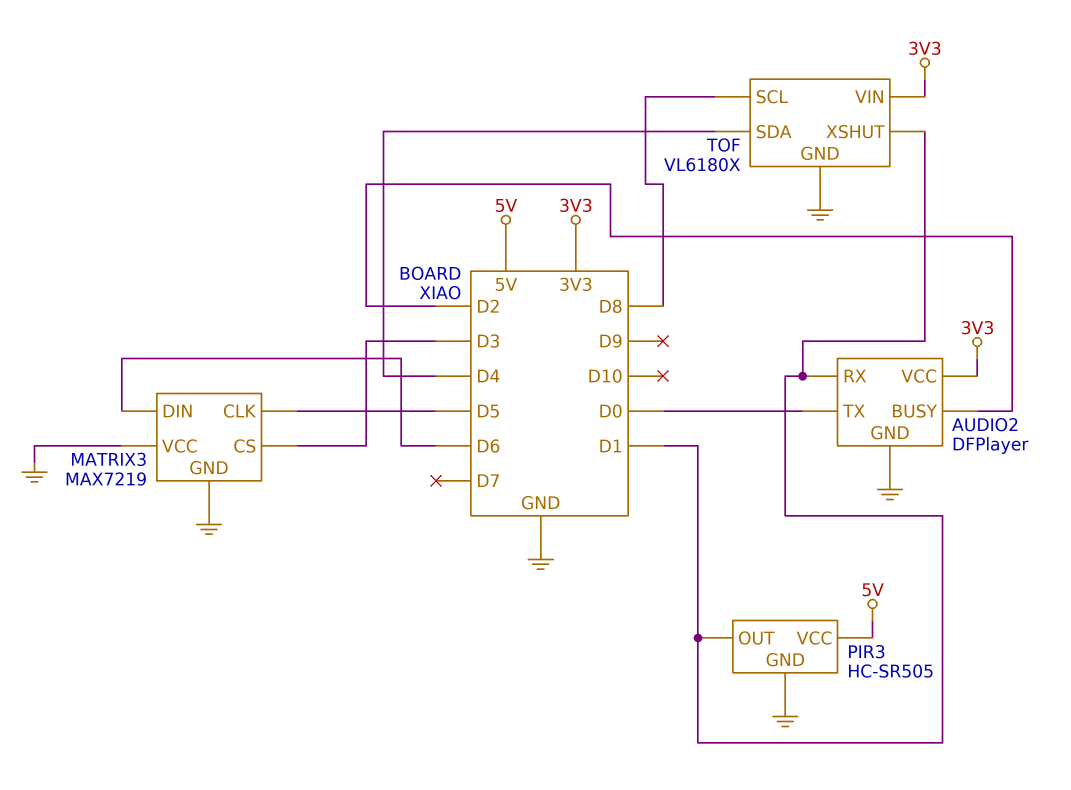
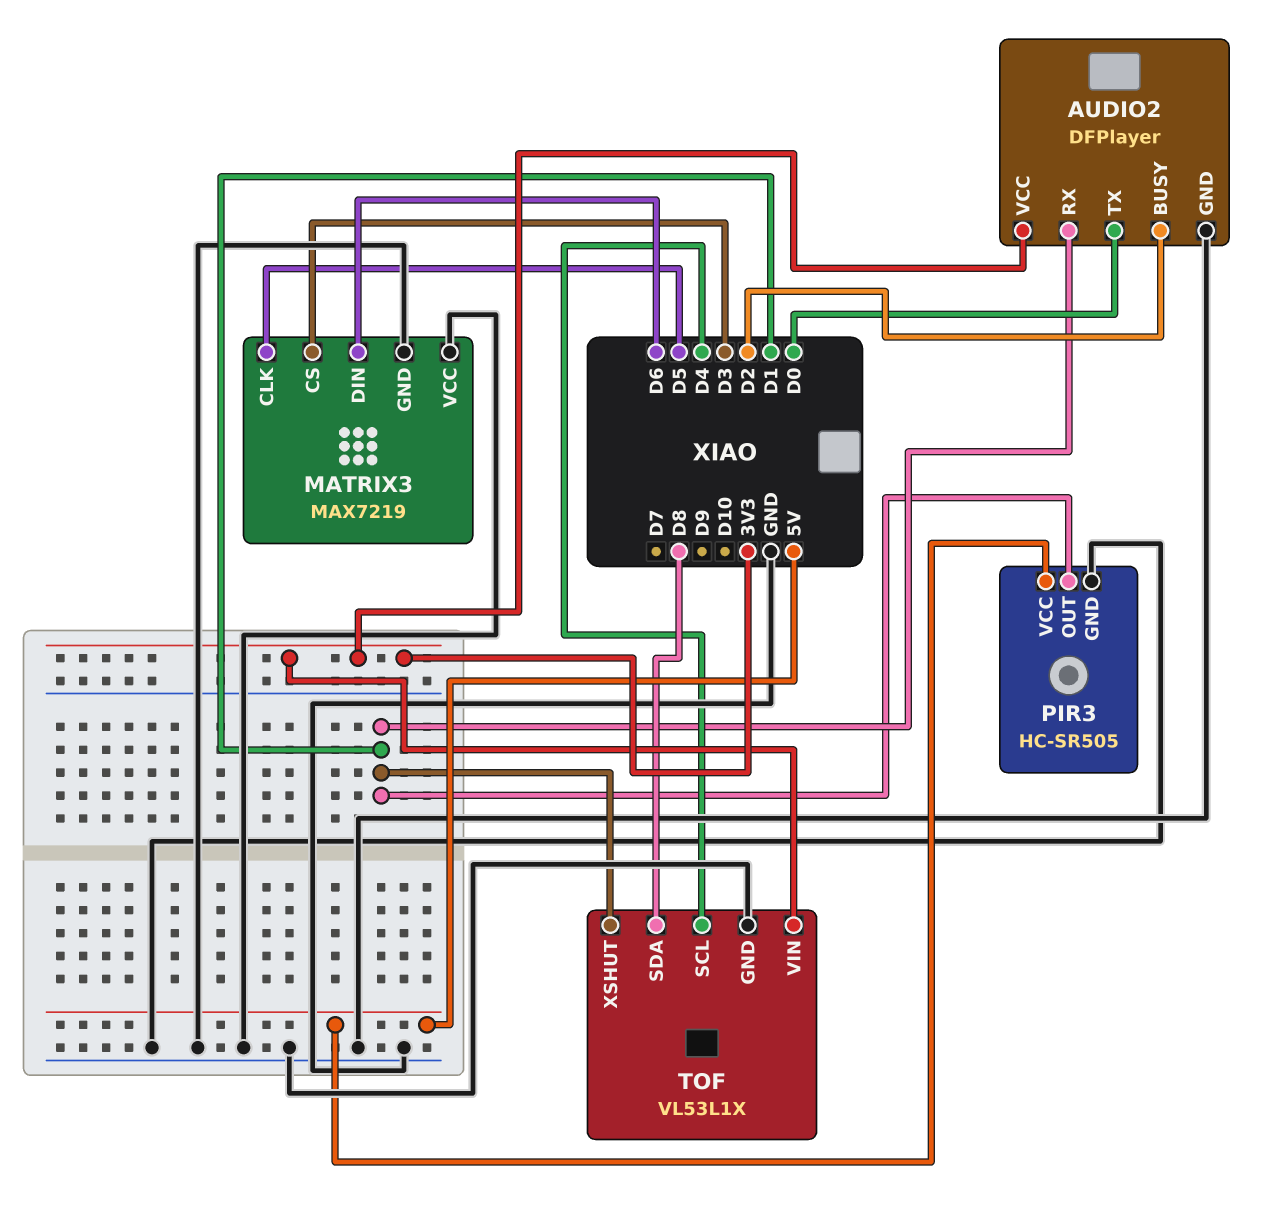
TOF: VL6180X -> VL53L1X
TOF pin SCL: D8 -> D4
TOF pin SDA: D4 -> D8

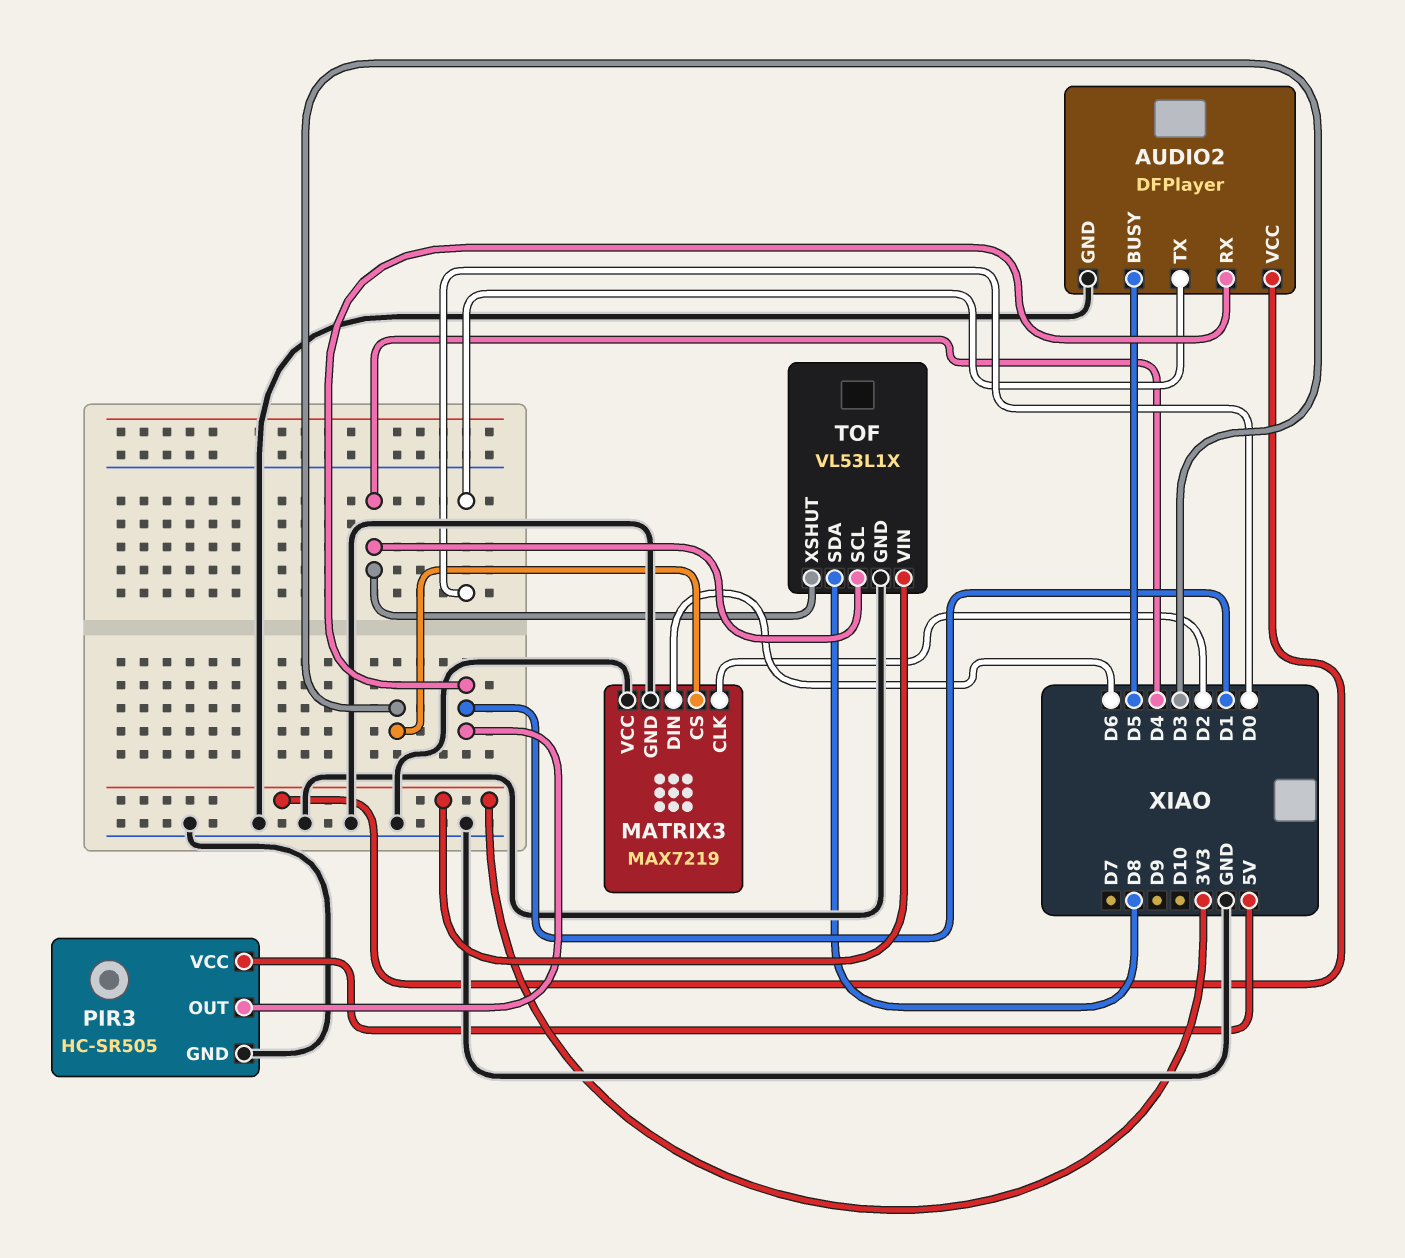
AUDIO2 pin BUSY: D2 -> D5
MATRIX3 pin CLK: D5 -> D2
TOF pin XSHUT: D1 -> D4

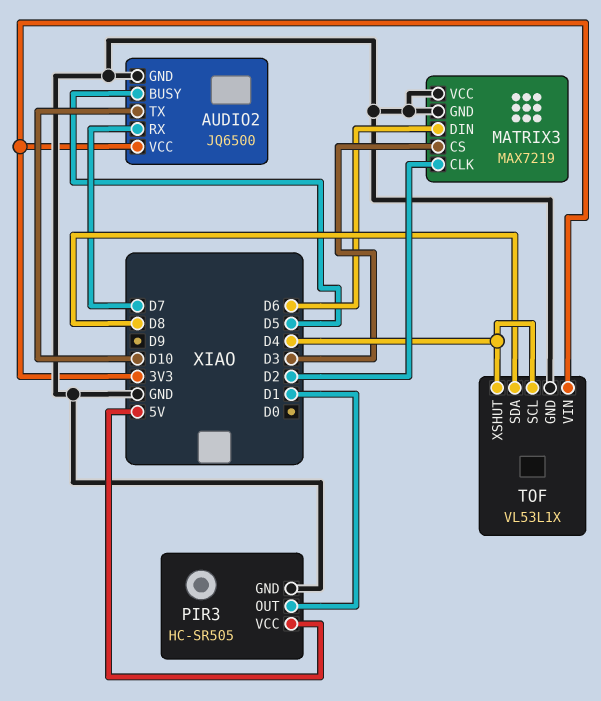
AUDIO2: DFPlayer -> JQ6500
AUDIO2 pin RX: D1 -> D7
AUDIO2 pin TX: D0 -> D10

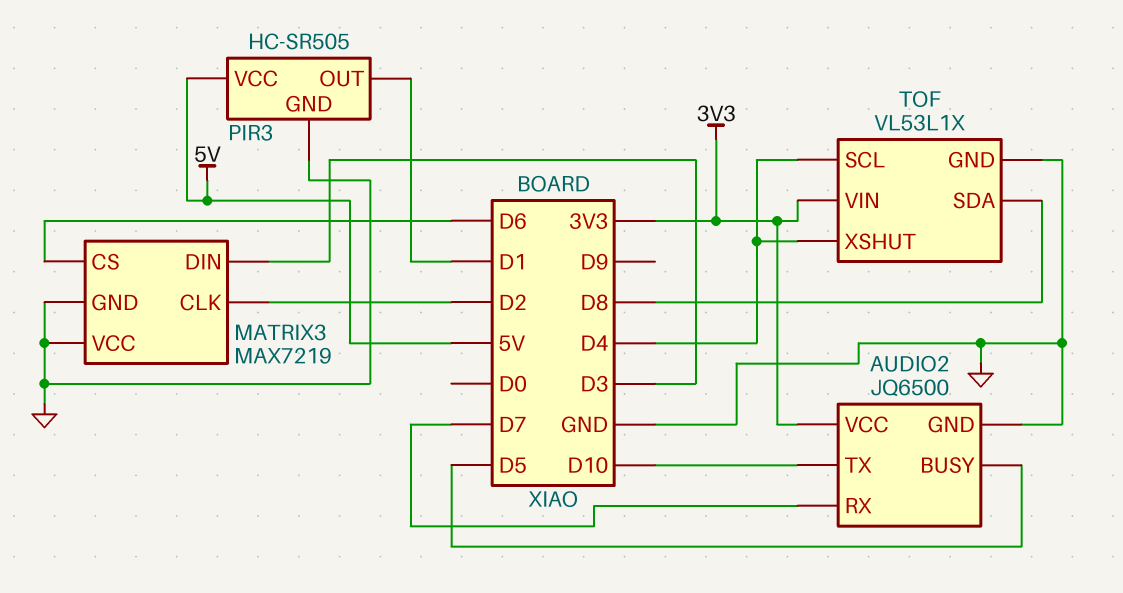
MATRIX3 pin CS: D3 -> D6
MATRIX3 pin DIN: D6 -> D3

